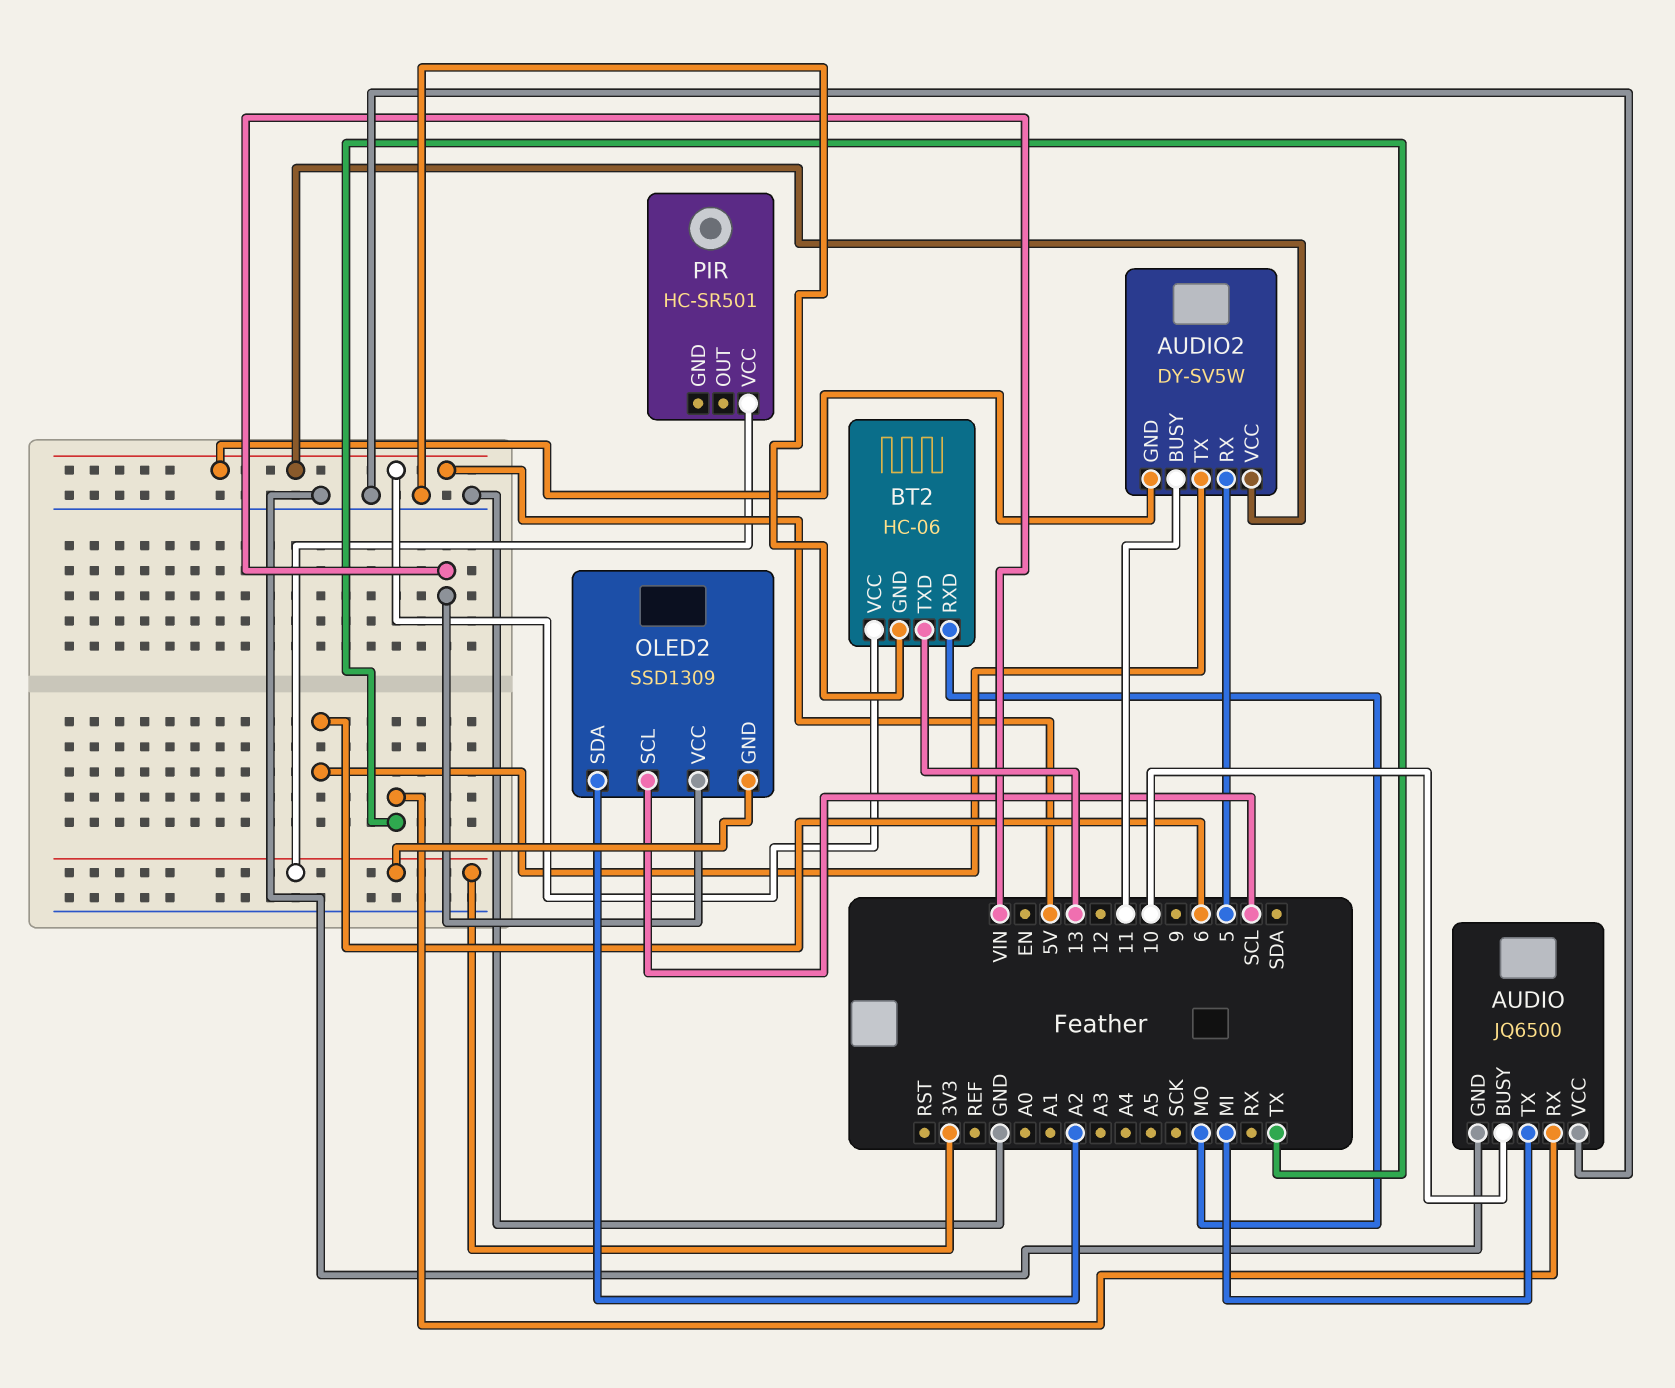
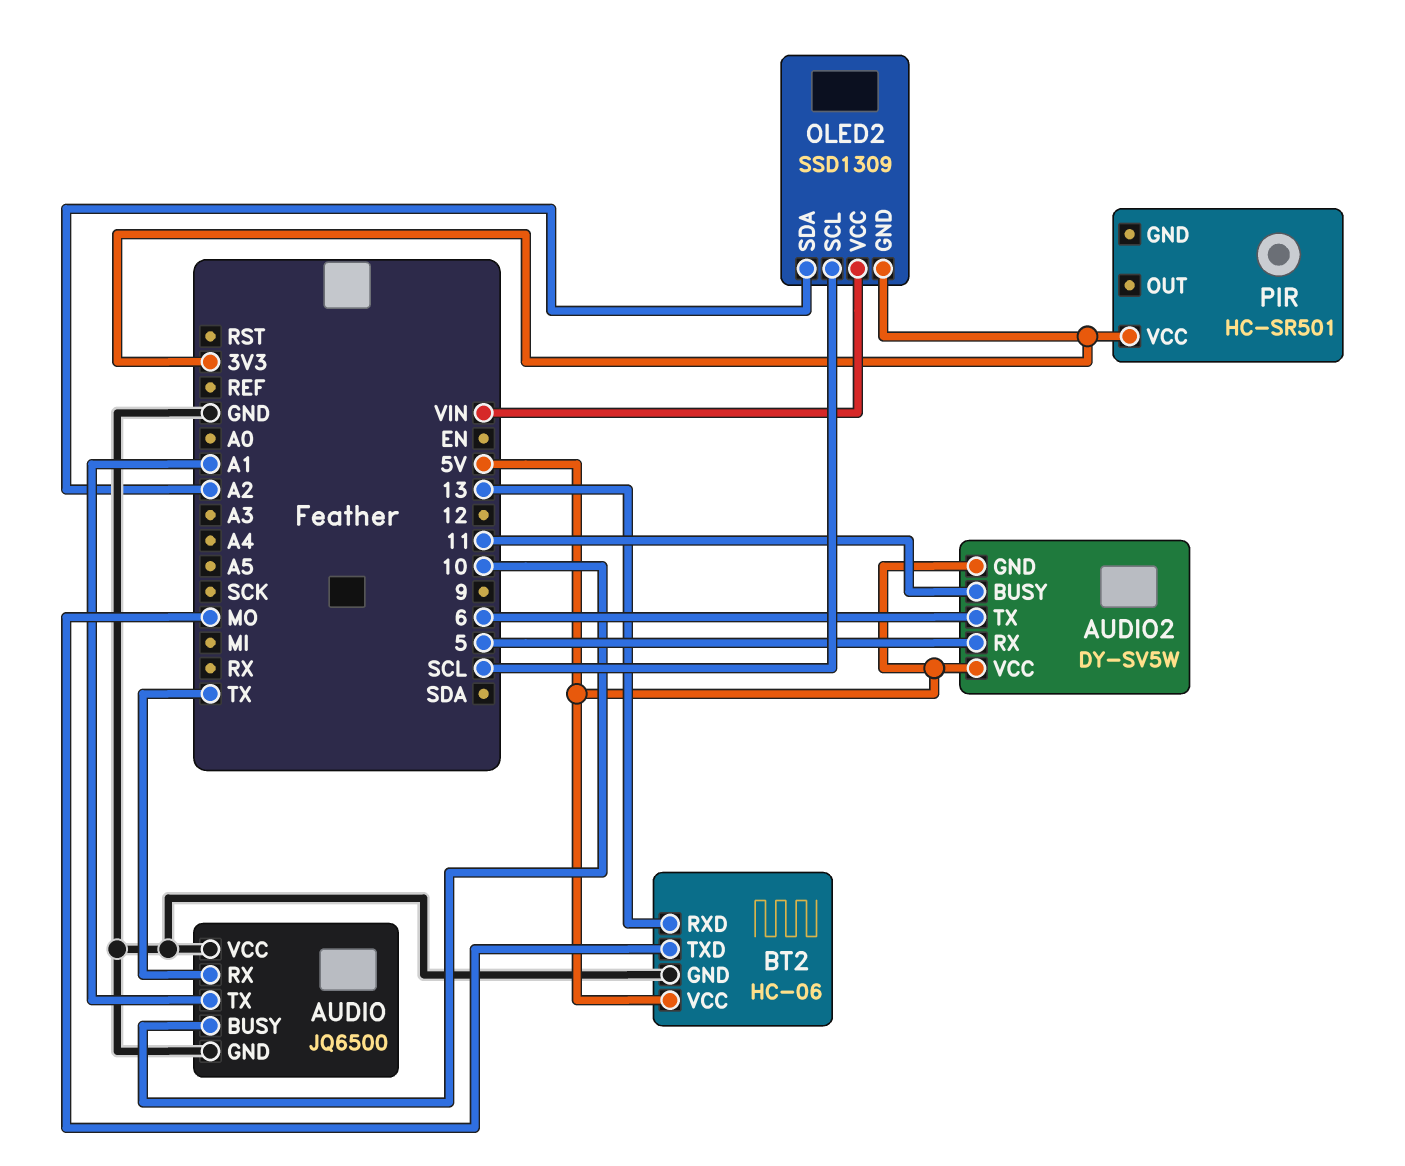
AUDIO pin TX: MI -> A1
BT2 pin RXD: MO -> 13
BT2 pin TXD: 13 -> MO

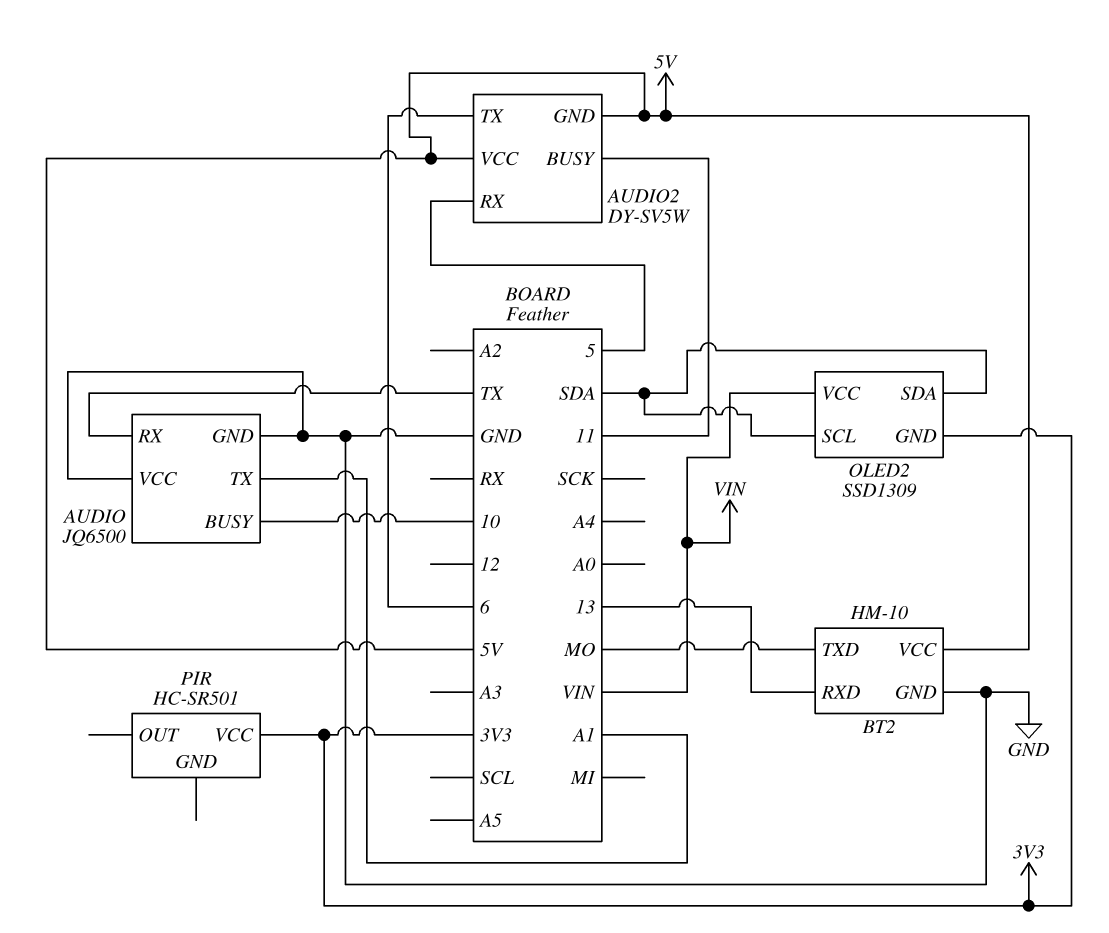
BT2: HC-06 -> HM-10
OLED2 pin SCL: SCL -> SDA
OLED2 pin SDA: A2 -> SDA

